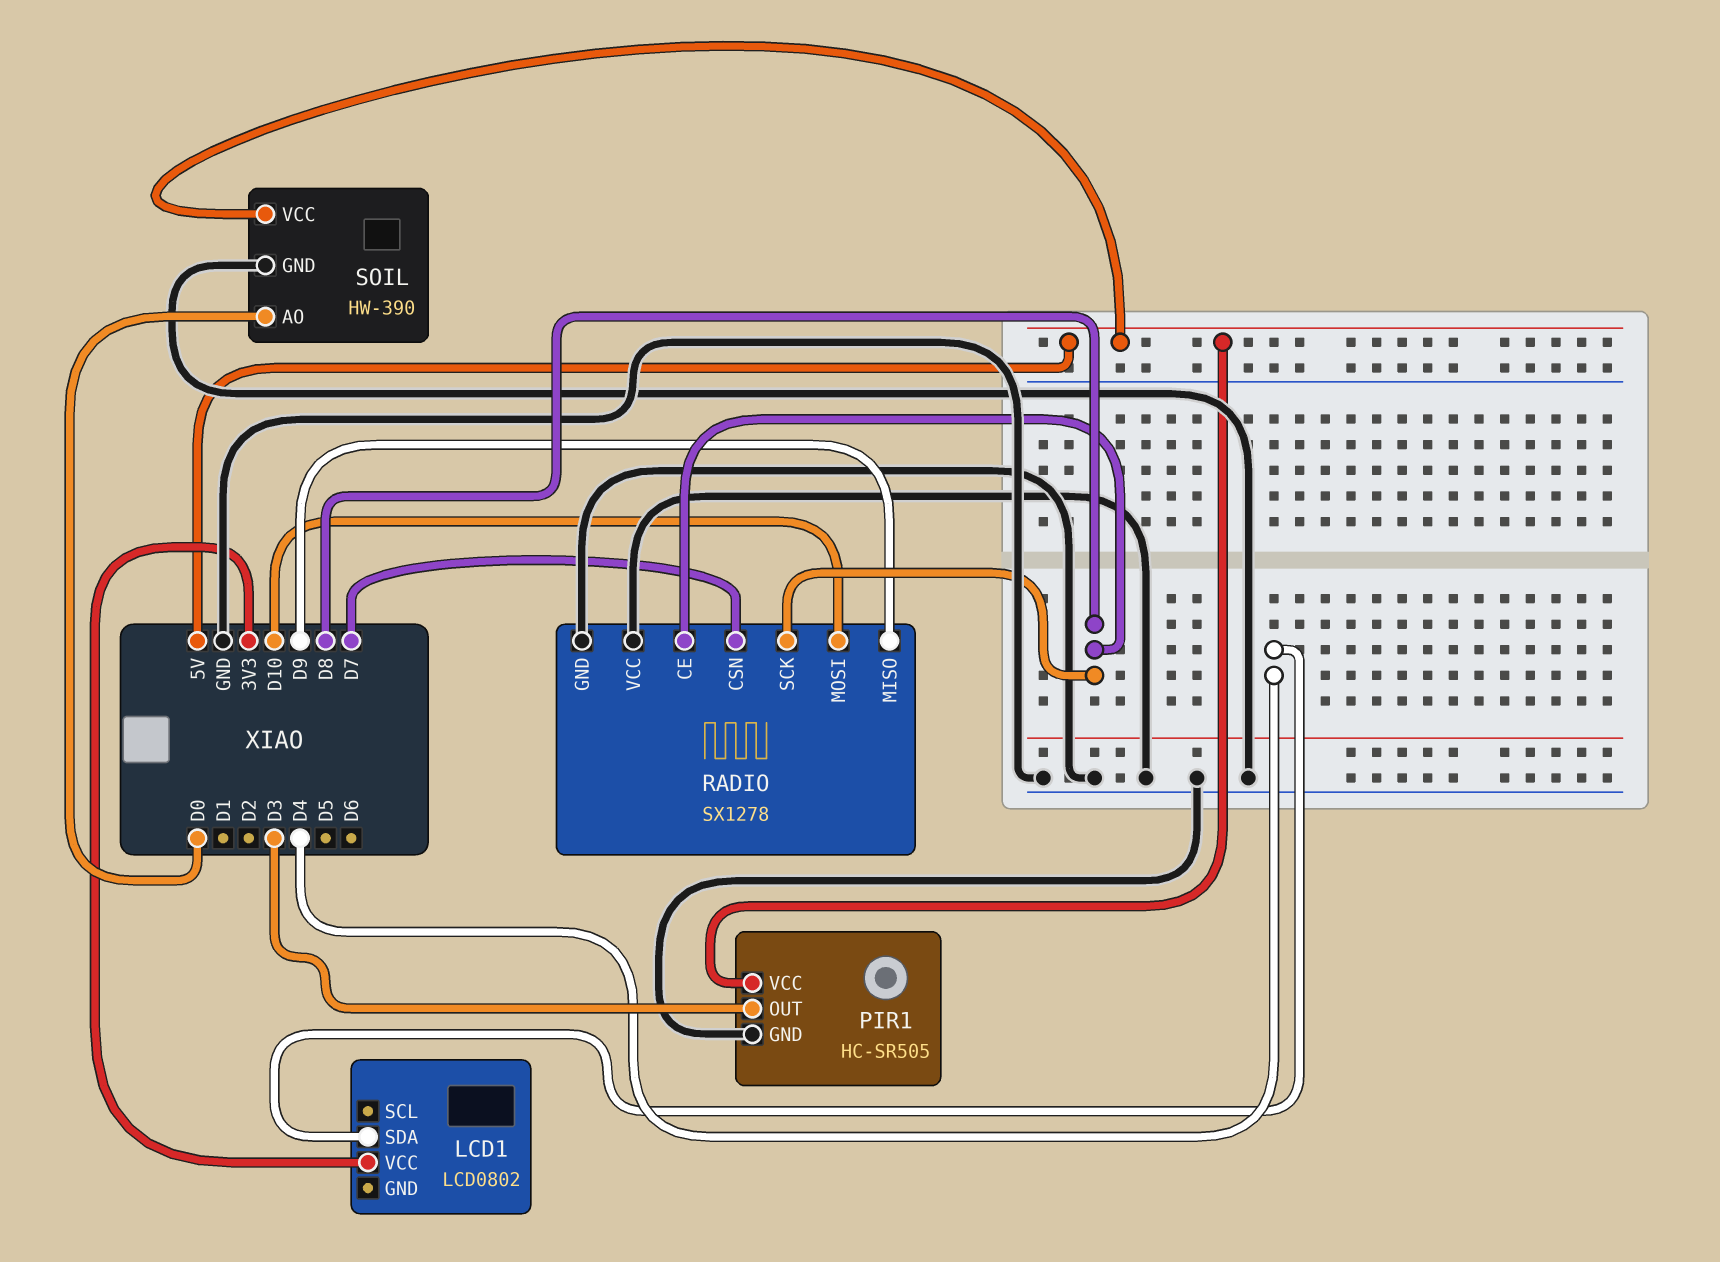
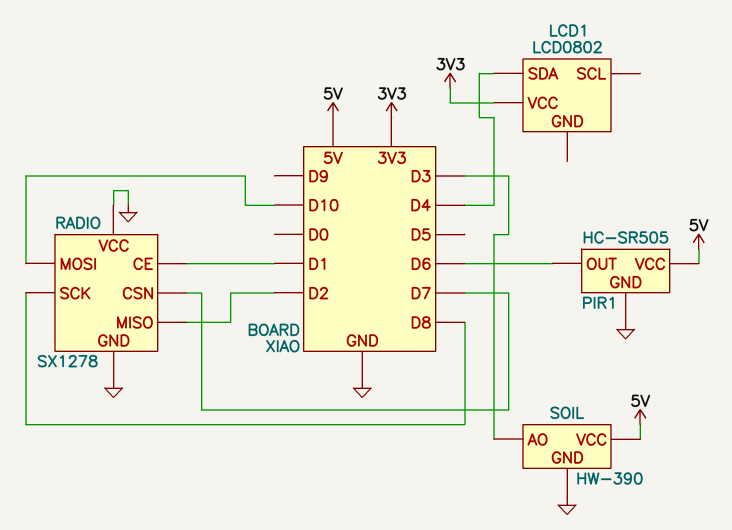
PIR1 pin OUT: D3 -> D6
RADIO pin CE: D8 -> D1
RADIO pin MISO: D9 -> D2
SOIL pin AO: D0 -> D3

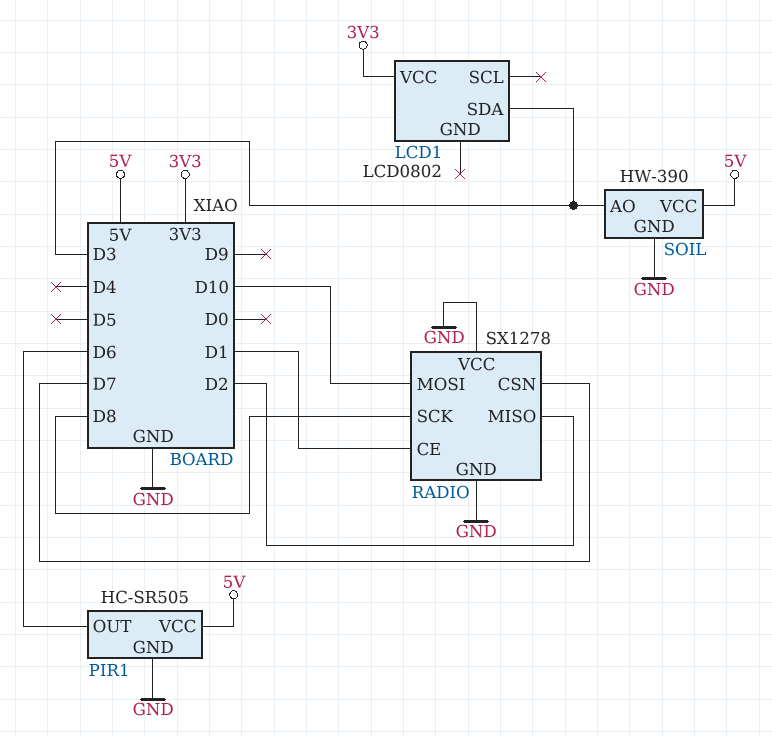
LCD1 pin SDA: D4 -> D3

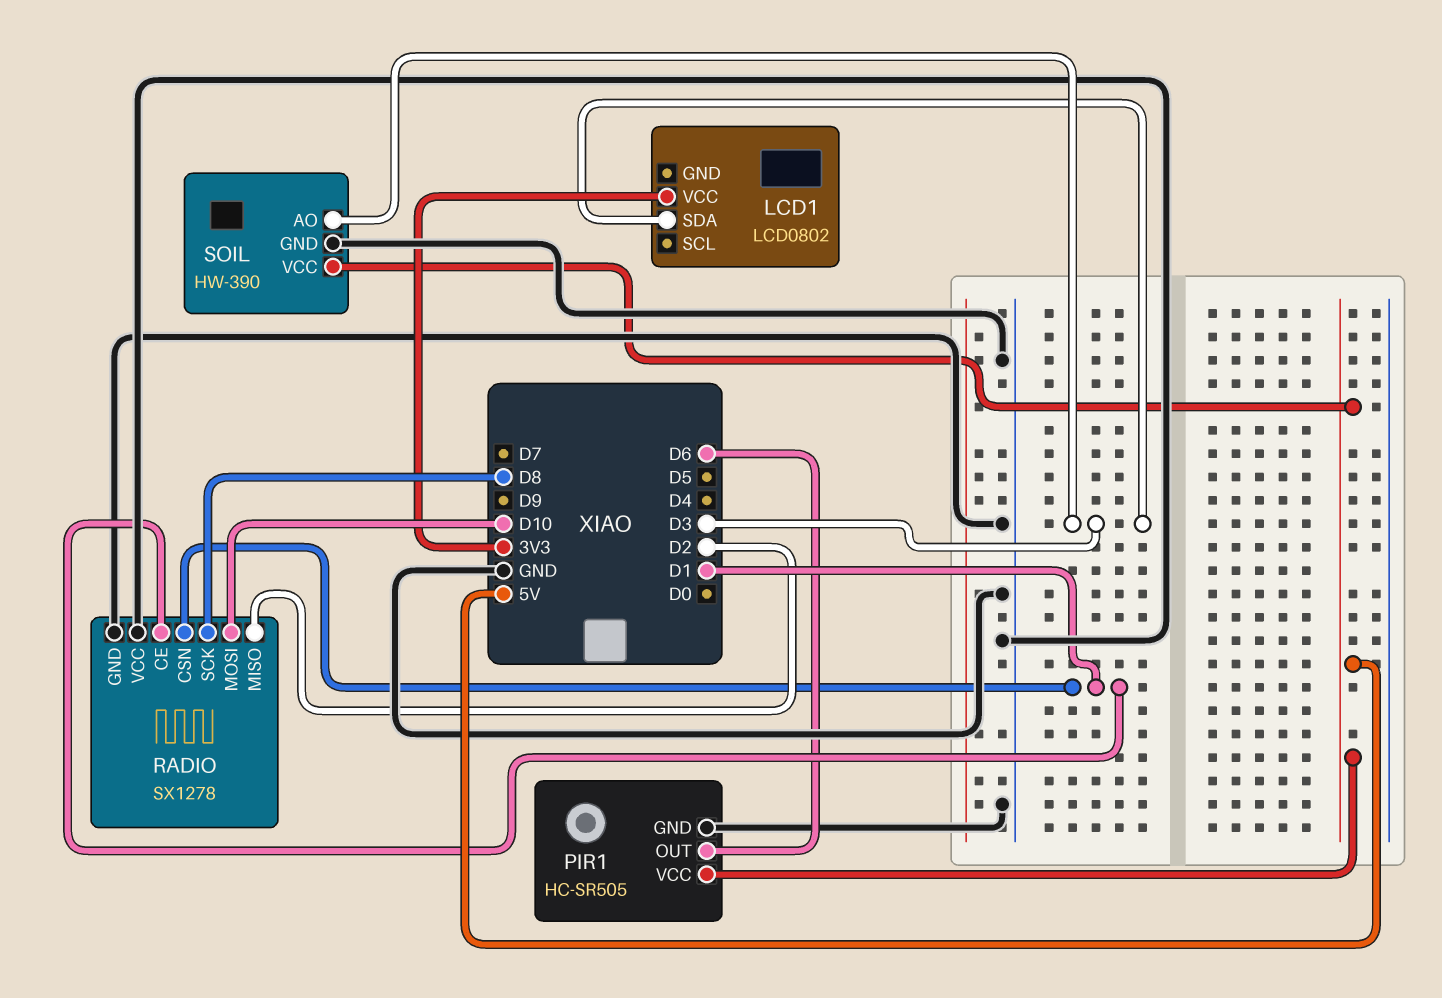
RADIO pin CSN: D7 -> D1

